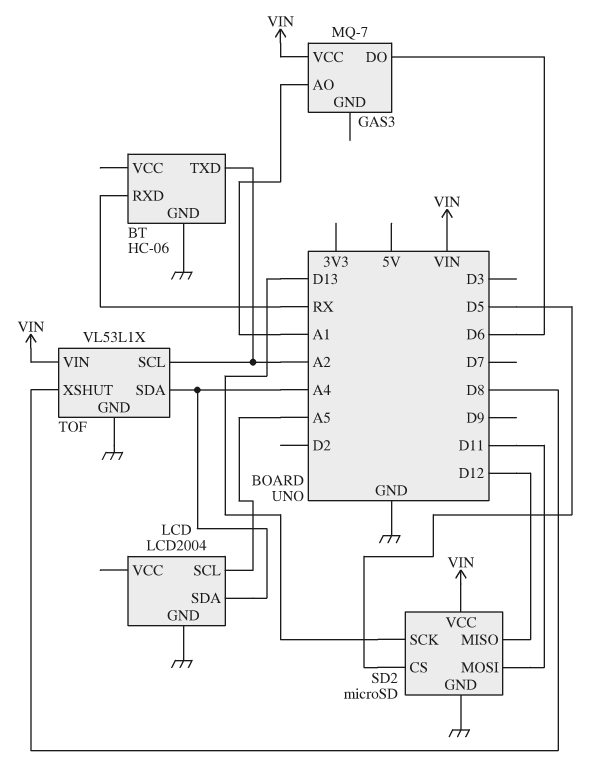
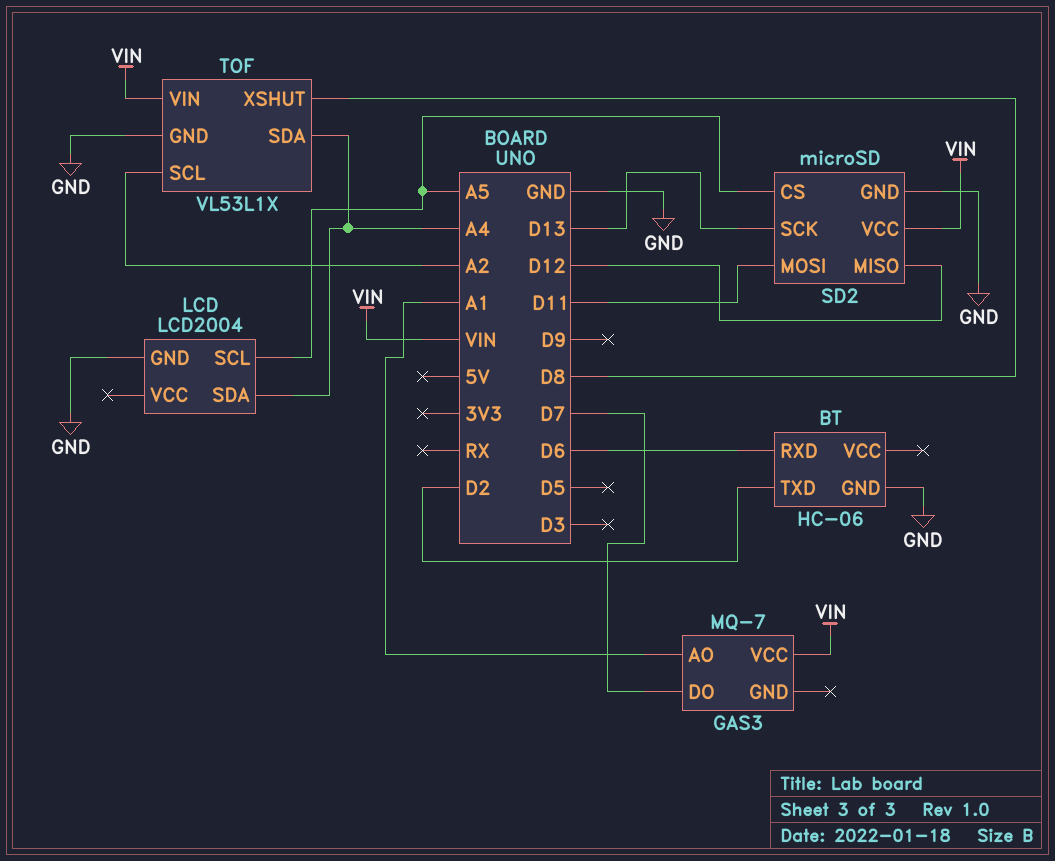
BT pin RXD: RX -> D6
BT pin TXD: A2 -> D2
GAS3 pin DO: D6 -> D7
SD2 pin CS: D5 -> A5

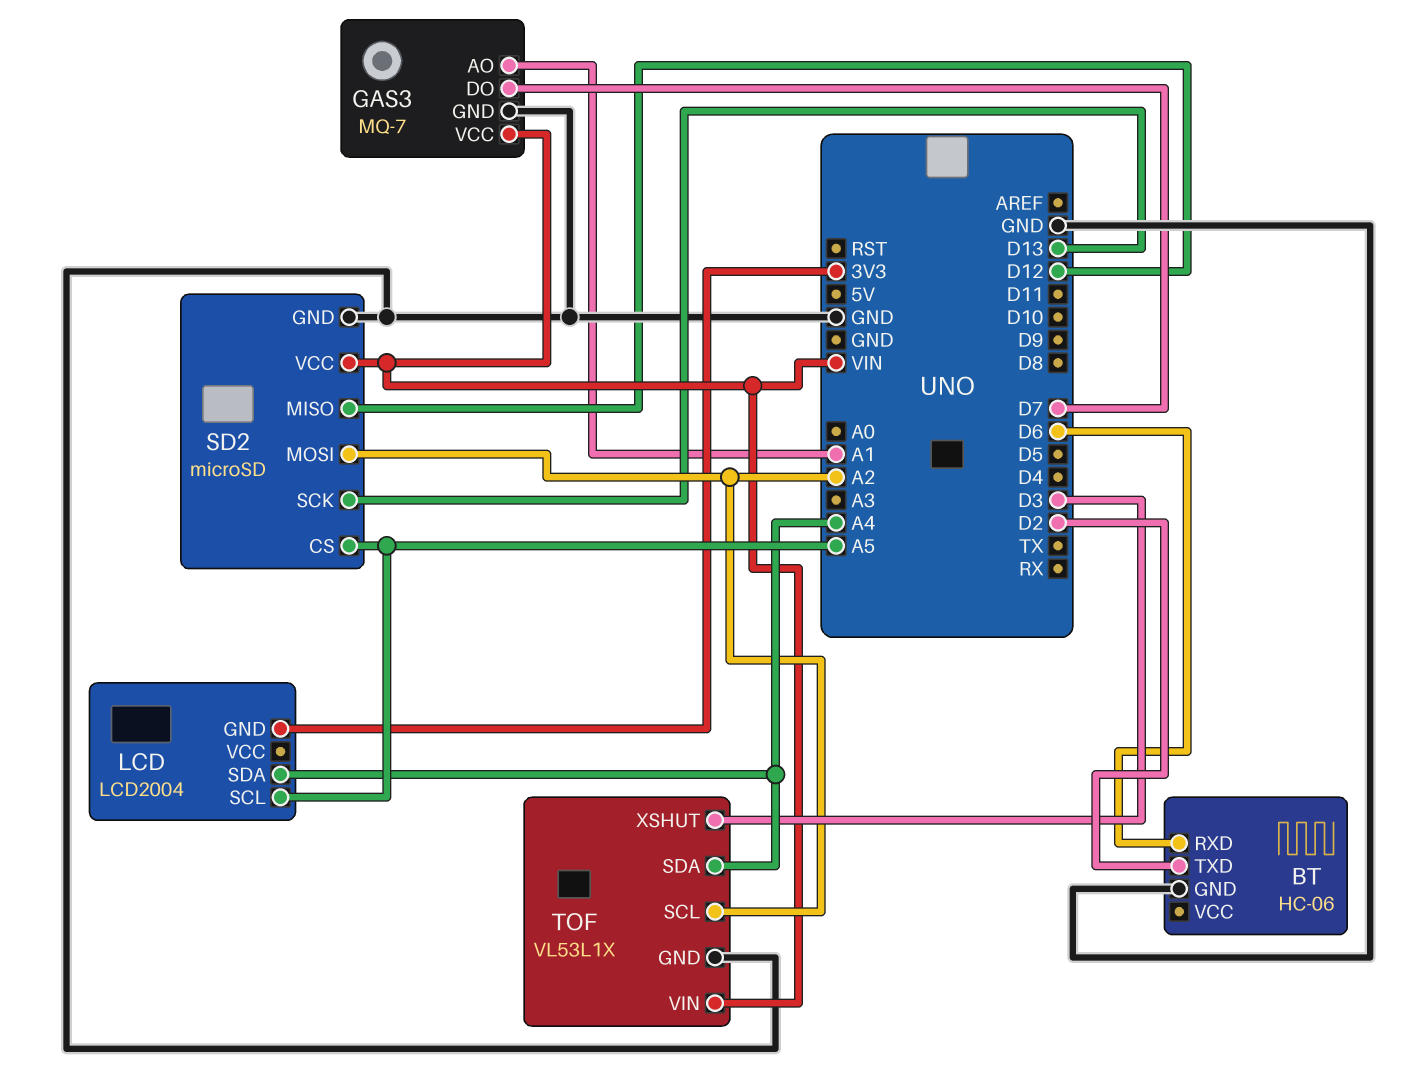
GAS3 pin GND: none -> GND
LCD pin GND: GND -> 3V3
SD2 pin MOSI: D11 -> A2
TOF pin XSHUT: D8 -> D3

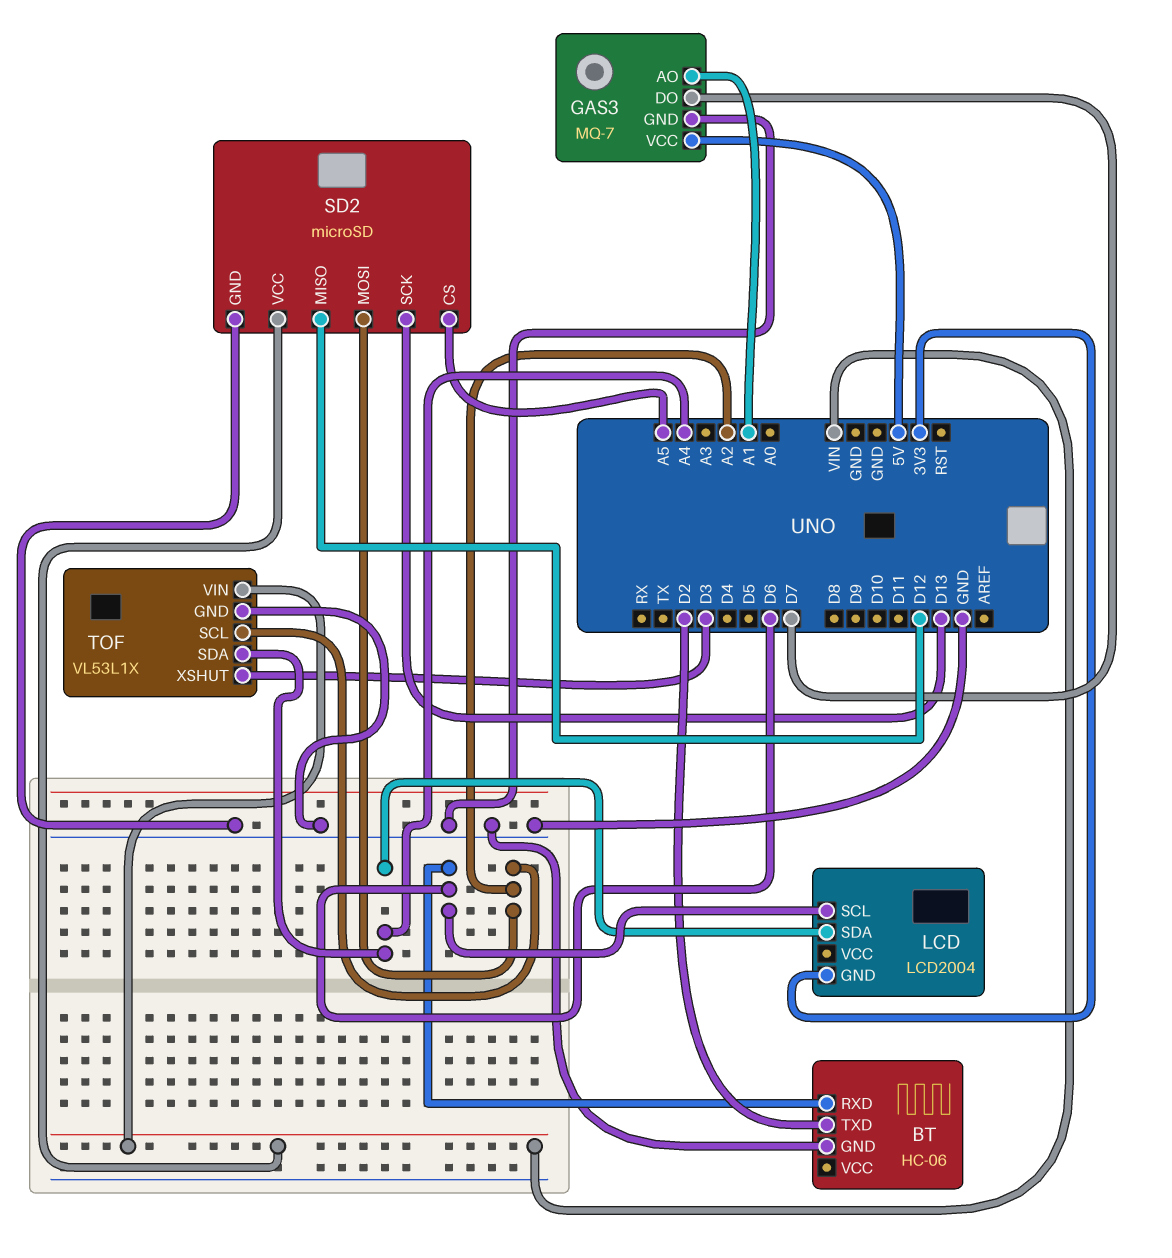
GAS3 pin VCC: VIN -> 5V
LCD pin SCL: A5 -> D6

